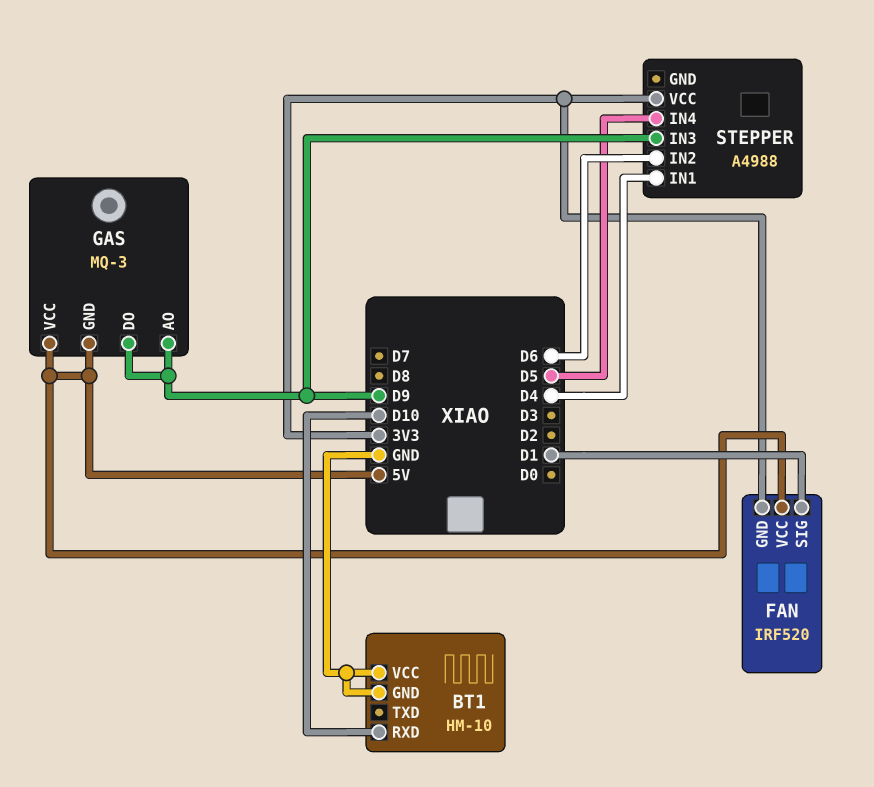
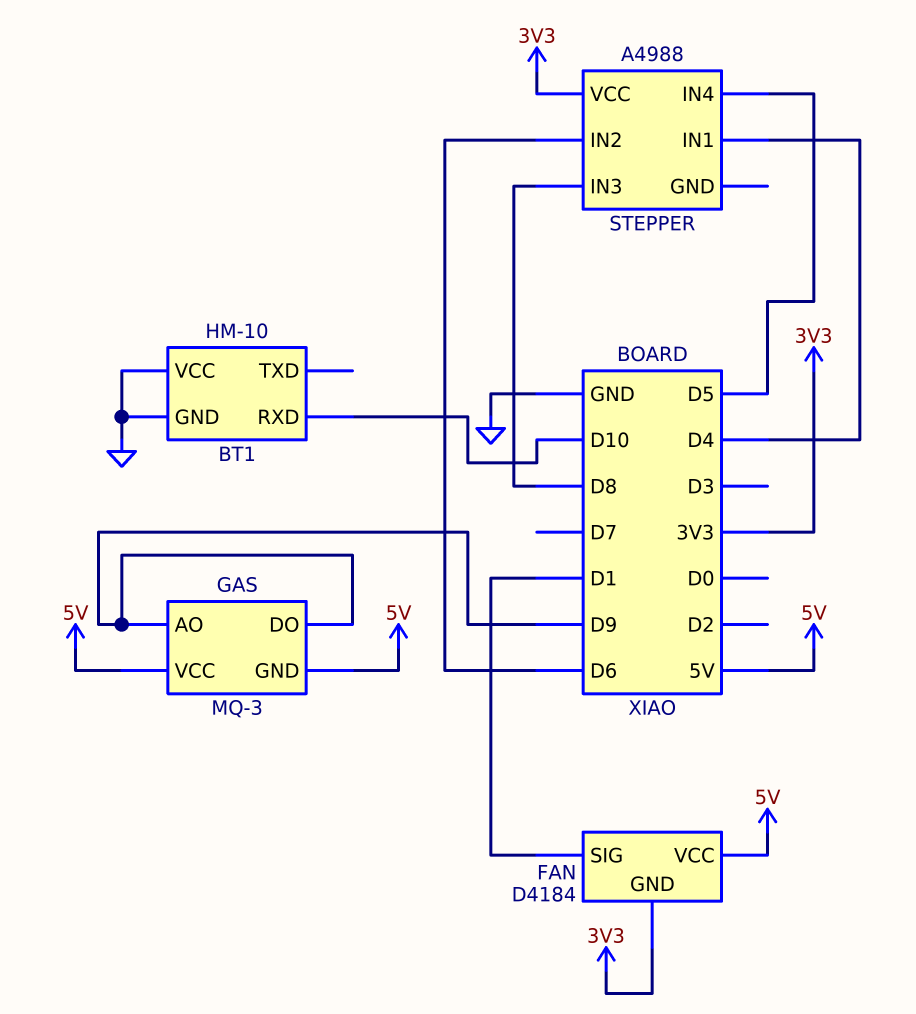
FAN: IRF520 -> D4184
STEPPER pin IN3: D9 -> D8

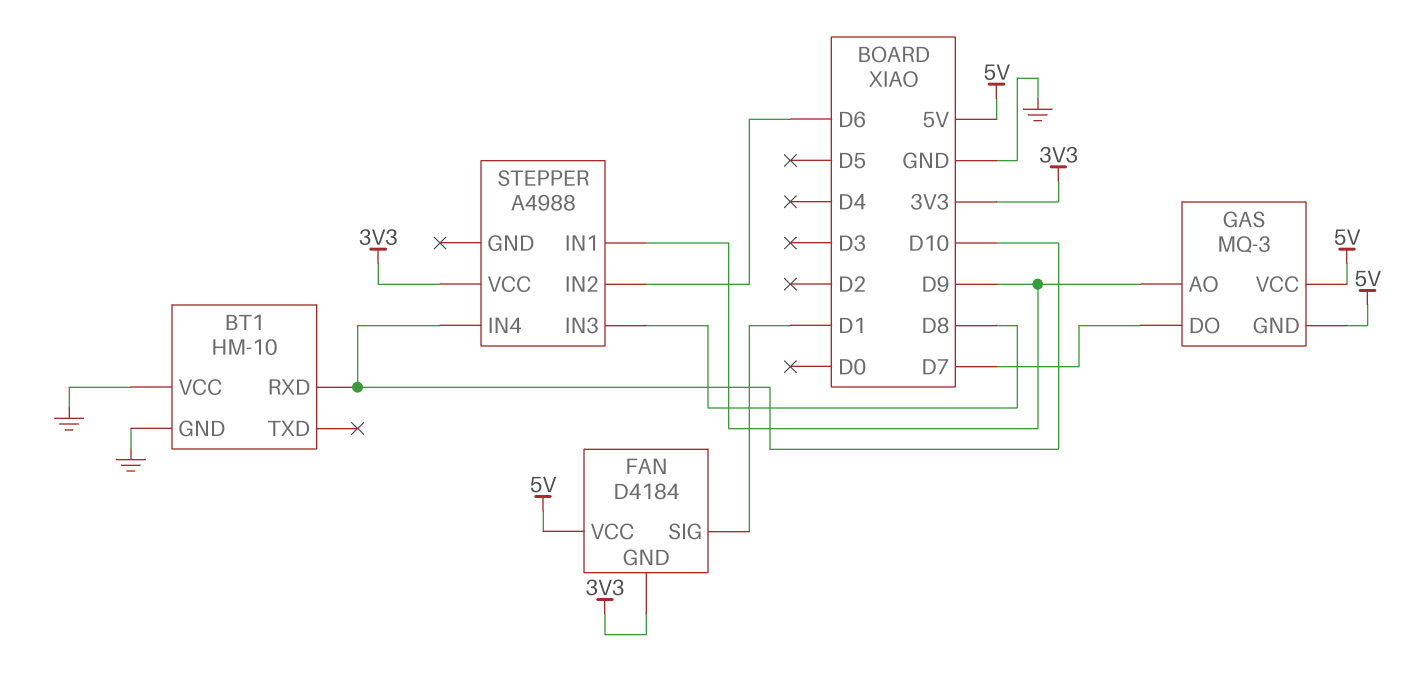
GAS pin DO: D9 -> D7
STEPPER pin IN1: D4 -> D9
STEPPER pin IN4: D5 -> D10

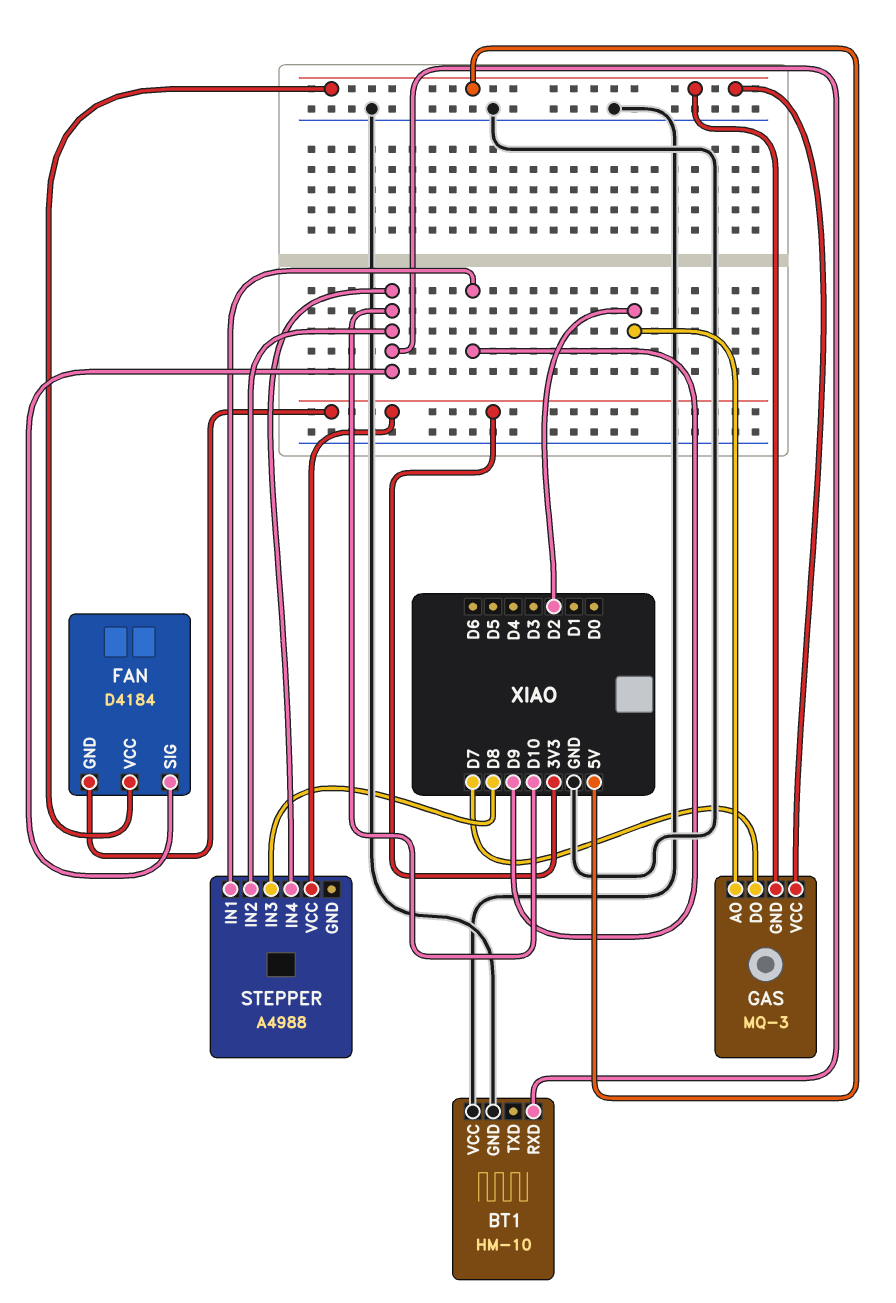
FAN pin SIG: D1 -> D10
GAS pin AO: D9 -> D2
STEPPER pin IN2: D6 -> D10

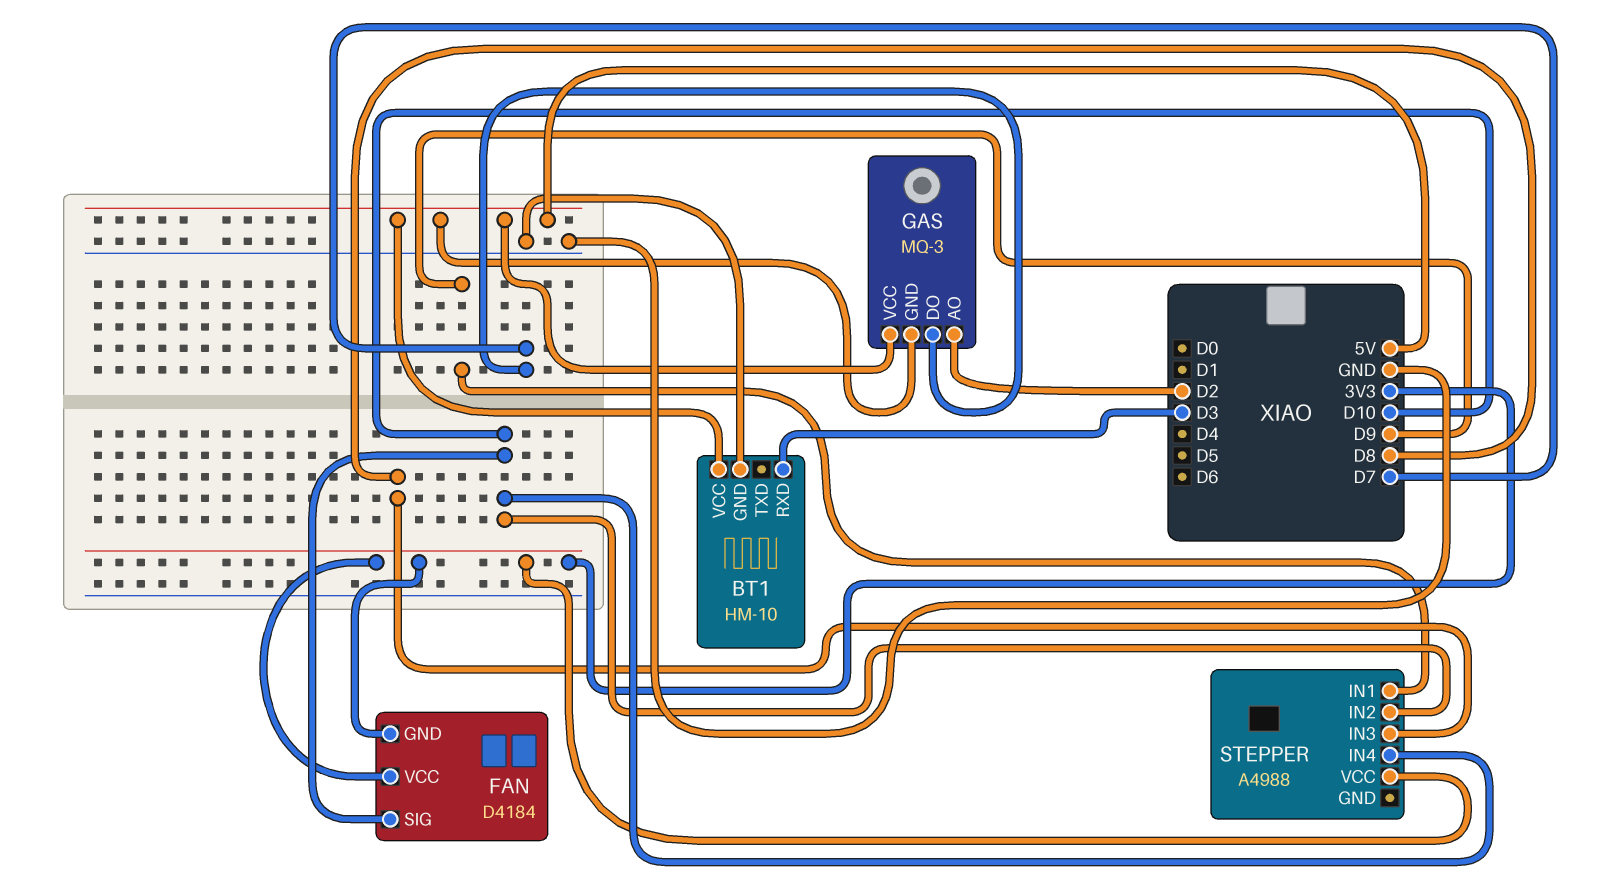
BT1 pin RXD: D10 -> D3
BT1 pin VCC: GND -> 5V
FAN pin VCC: 5V -> 3V3

